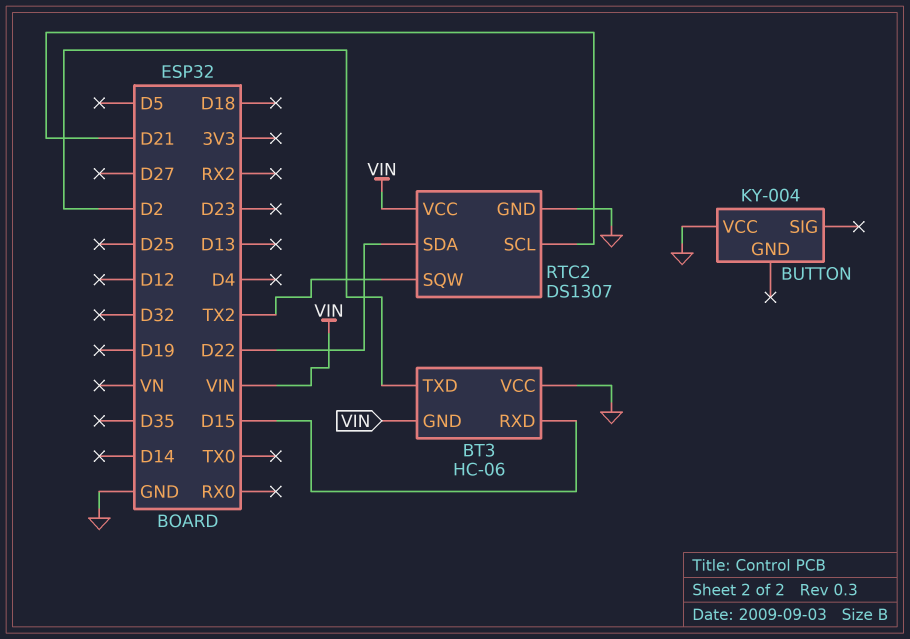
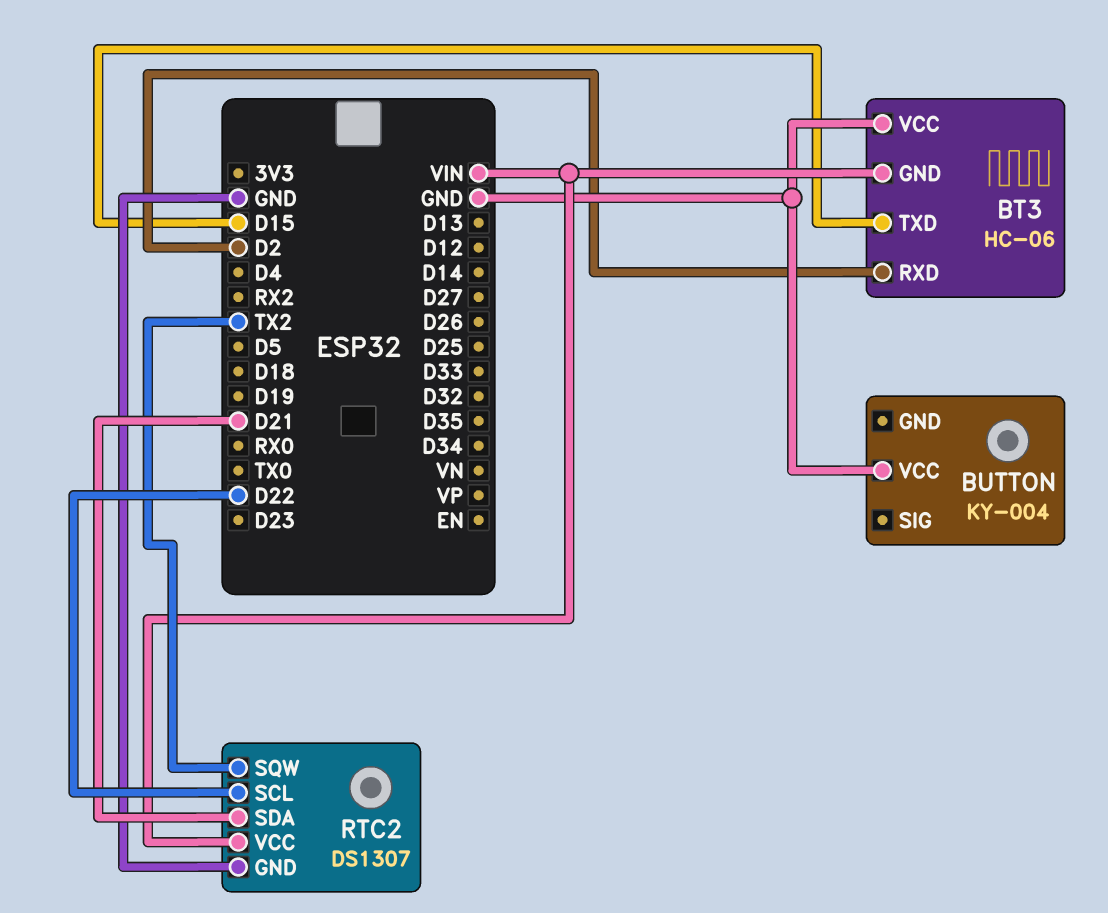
BT3 pin RXD: D15 -> D2
BT3 pin TXD: D2 -> D15
RTC2 pin SCL: D21 -> D22
RTC2 pin SDA: D22 -> D21

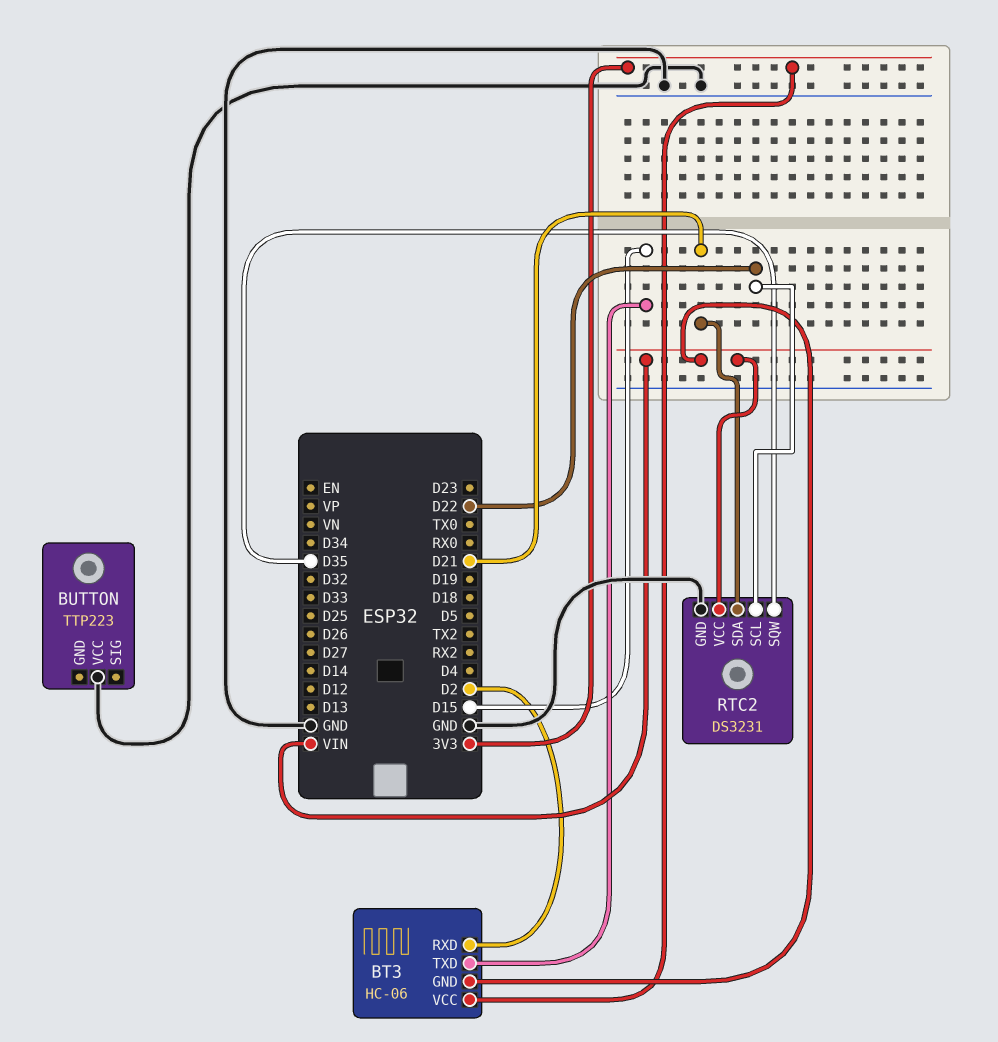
BT3 pin VCC: GND -> 3V3
BUTTON: KY-004 -> TTP223
RTC2: DS1307 -> DS3231
RTC2 pin SQW: TX2 -> D35

